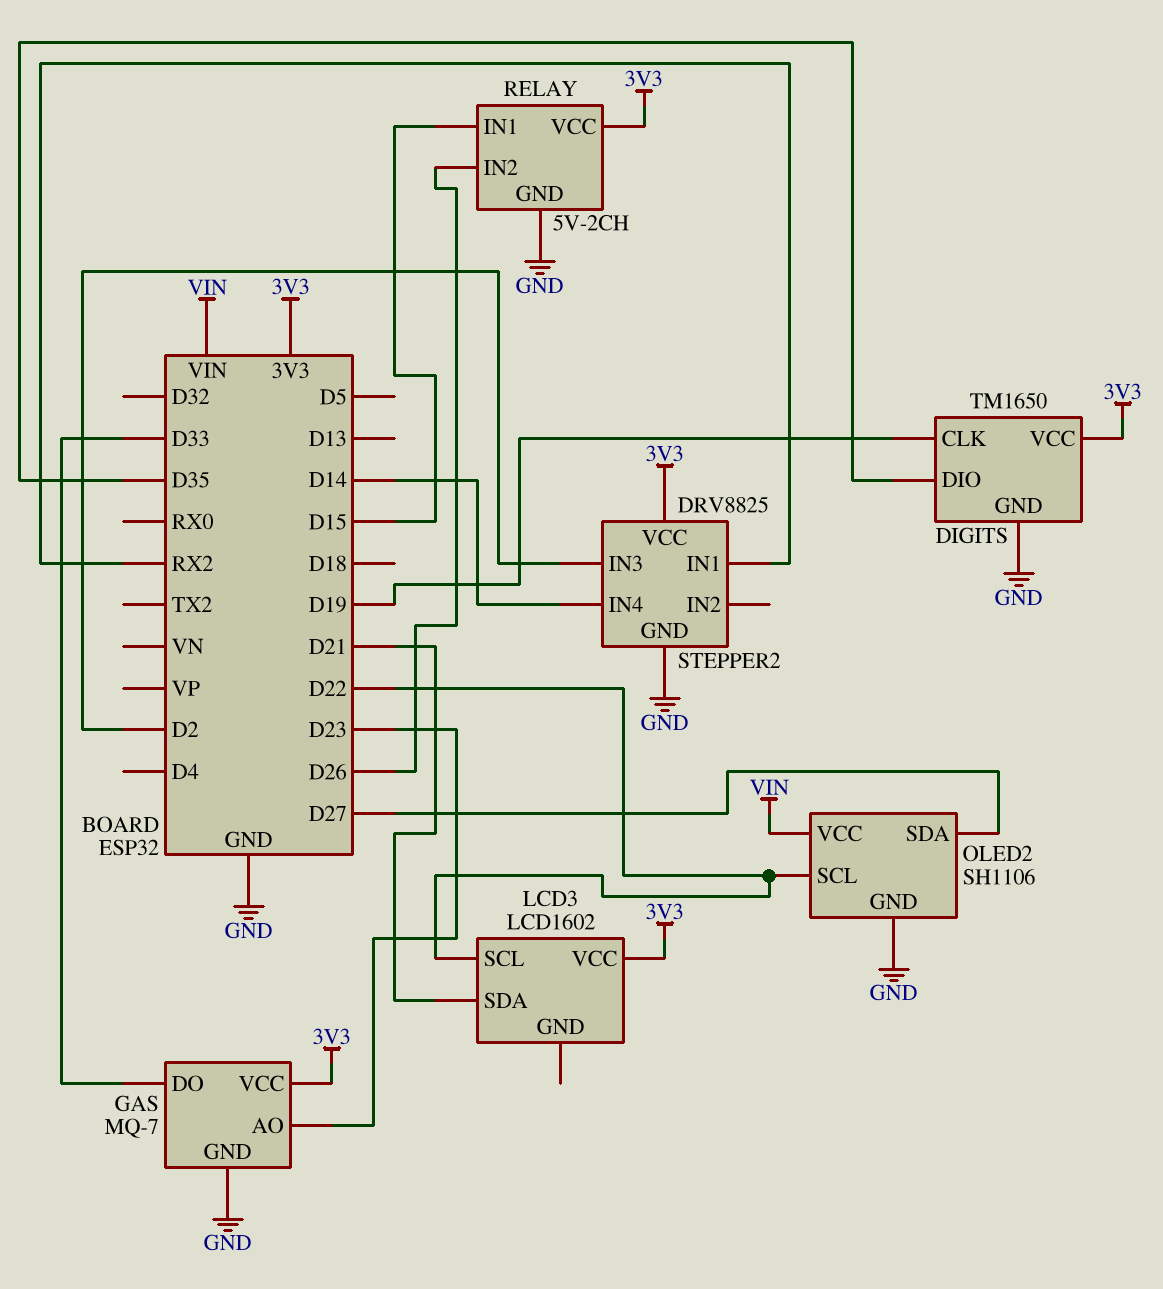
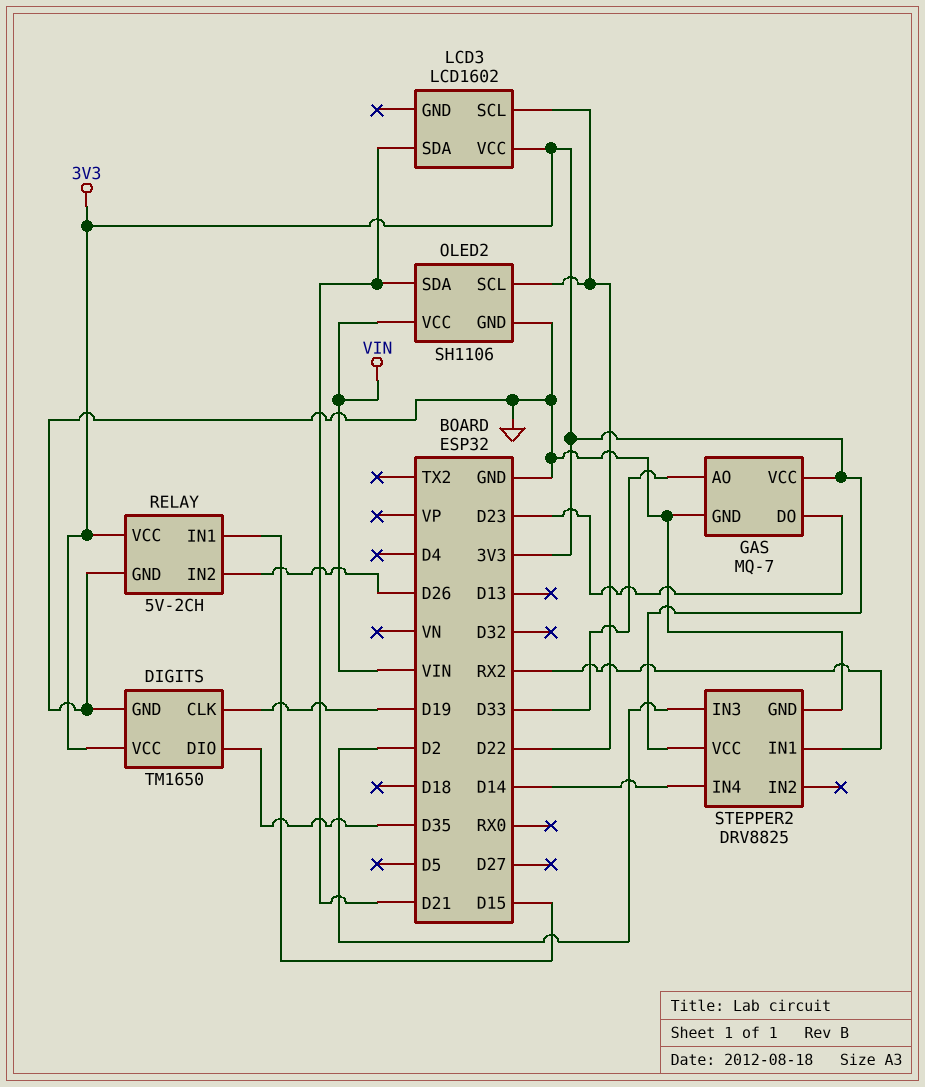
GAS pin AO: D23 -> D33
GAS pin DO: D33 -> D23
OLED2 pin SDA: D27 -> D21

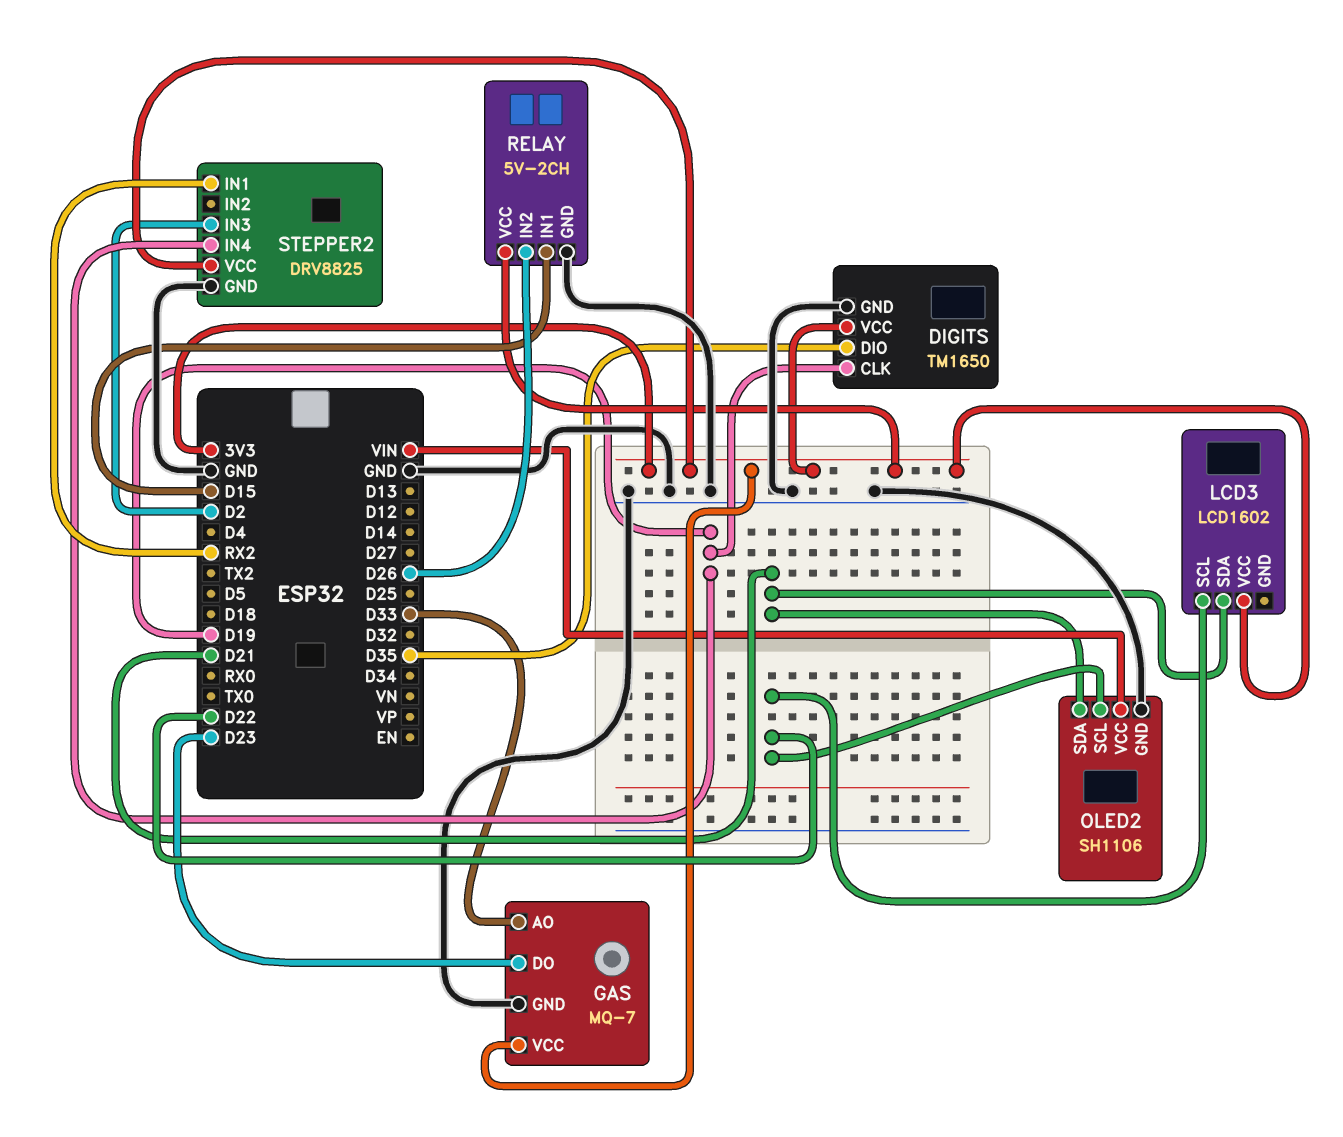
STEPPER2 pin IN4: D14 -> D19

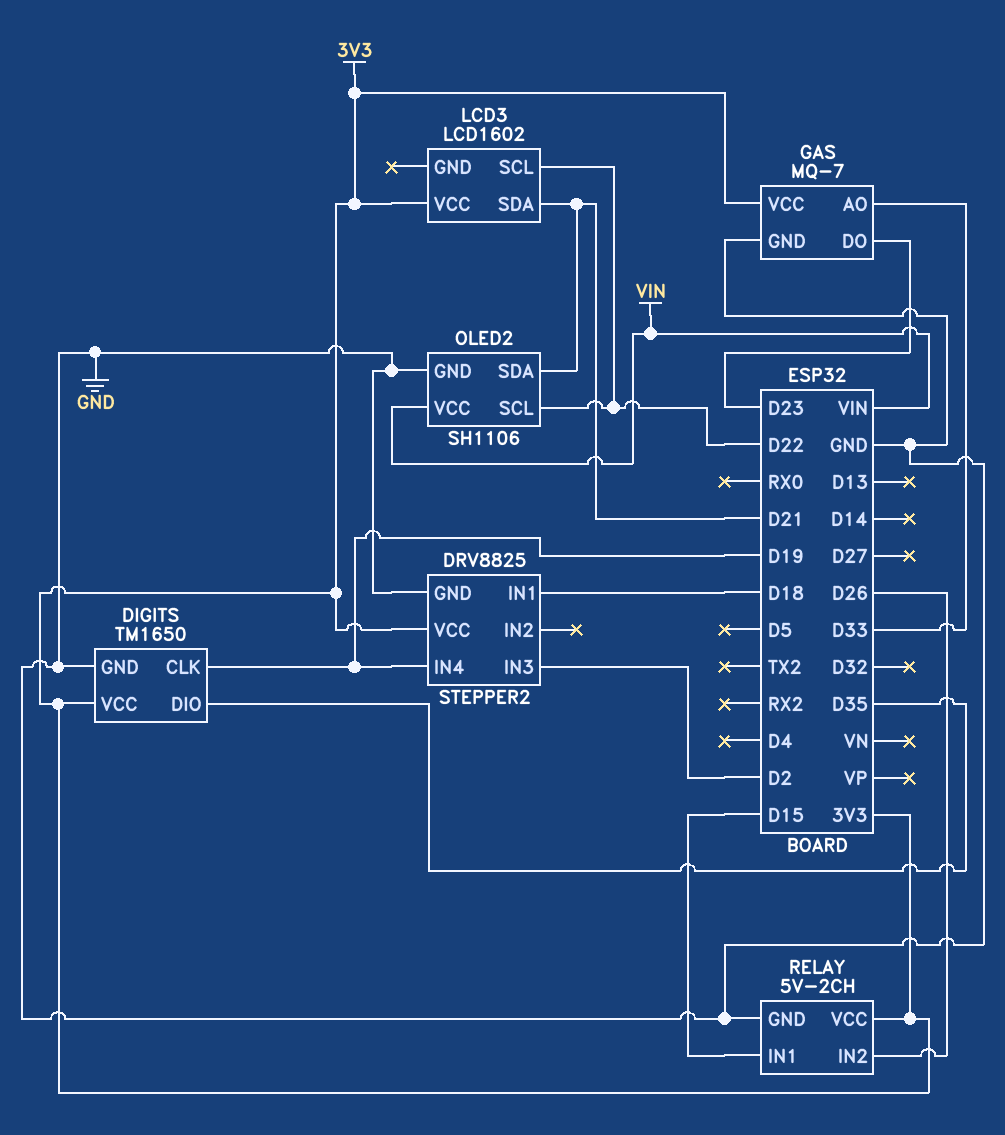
STEPPER2 pin IN1: RX2 -> D18

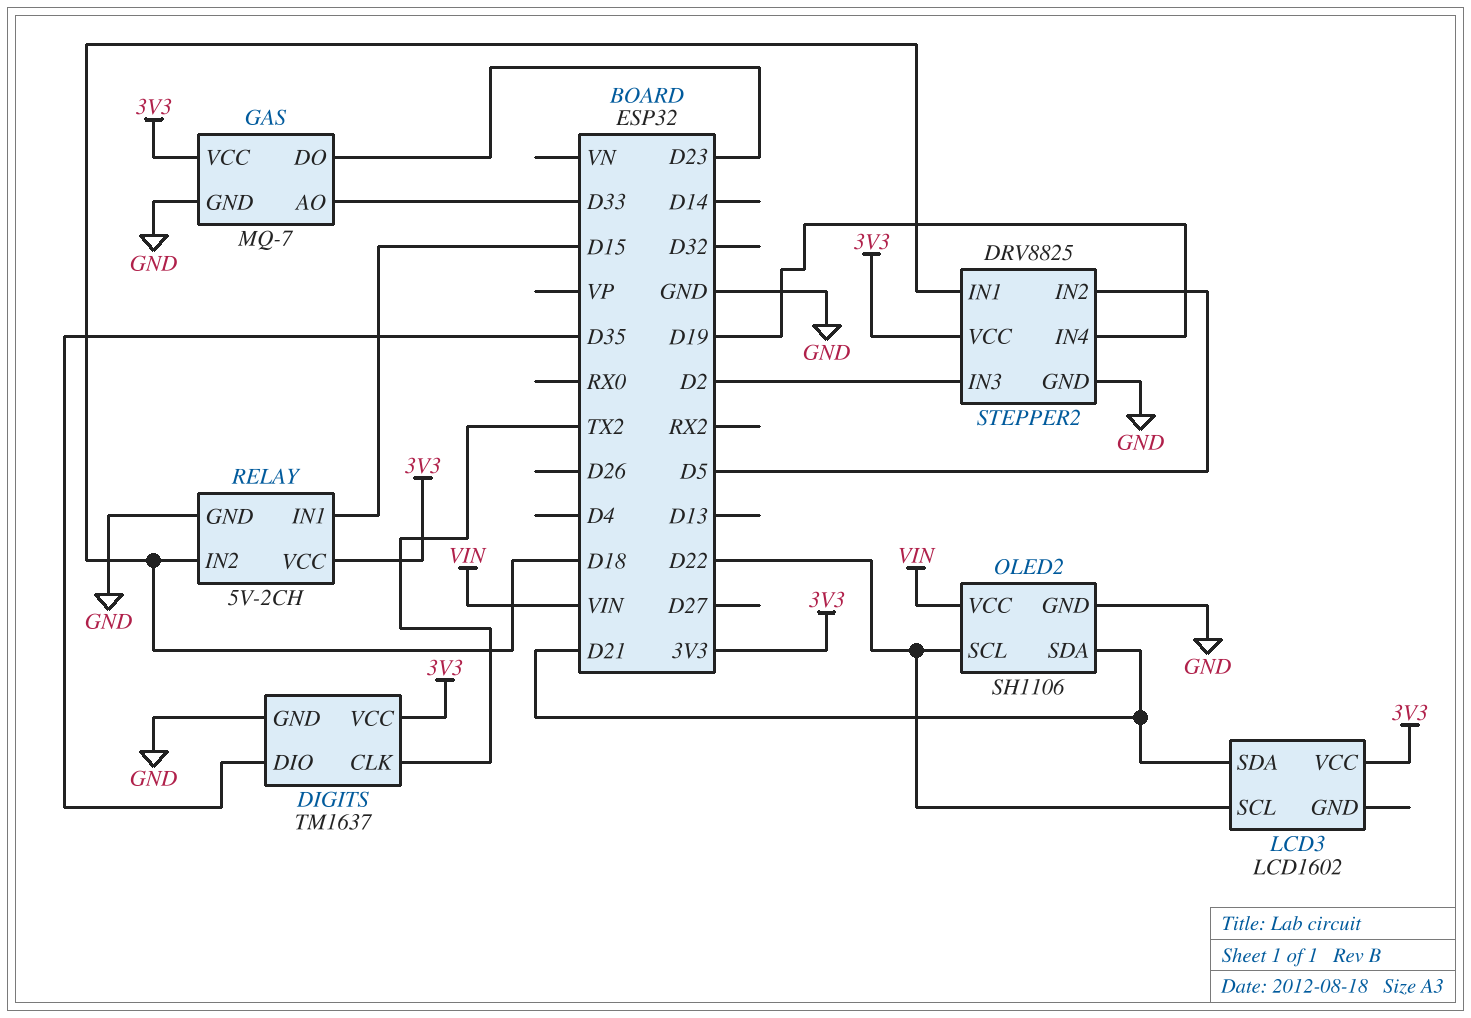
DIGITS: TM1650 -> TM1637
DIGITS pin CLK: D19 -> TX2
RELAY pin IN2: D26 -> D18
STEPPER2 pin IN2: none -> D5

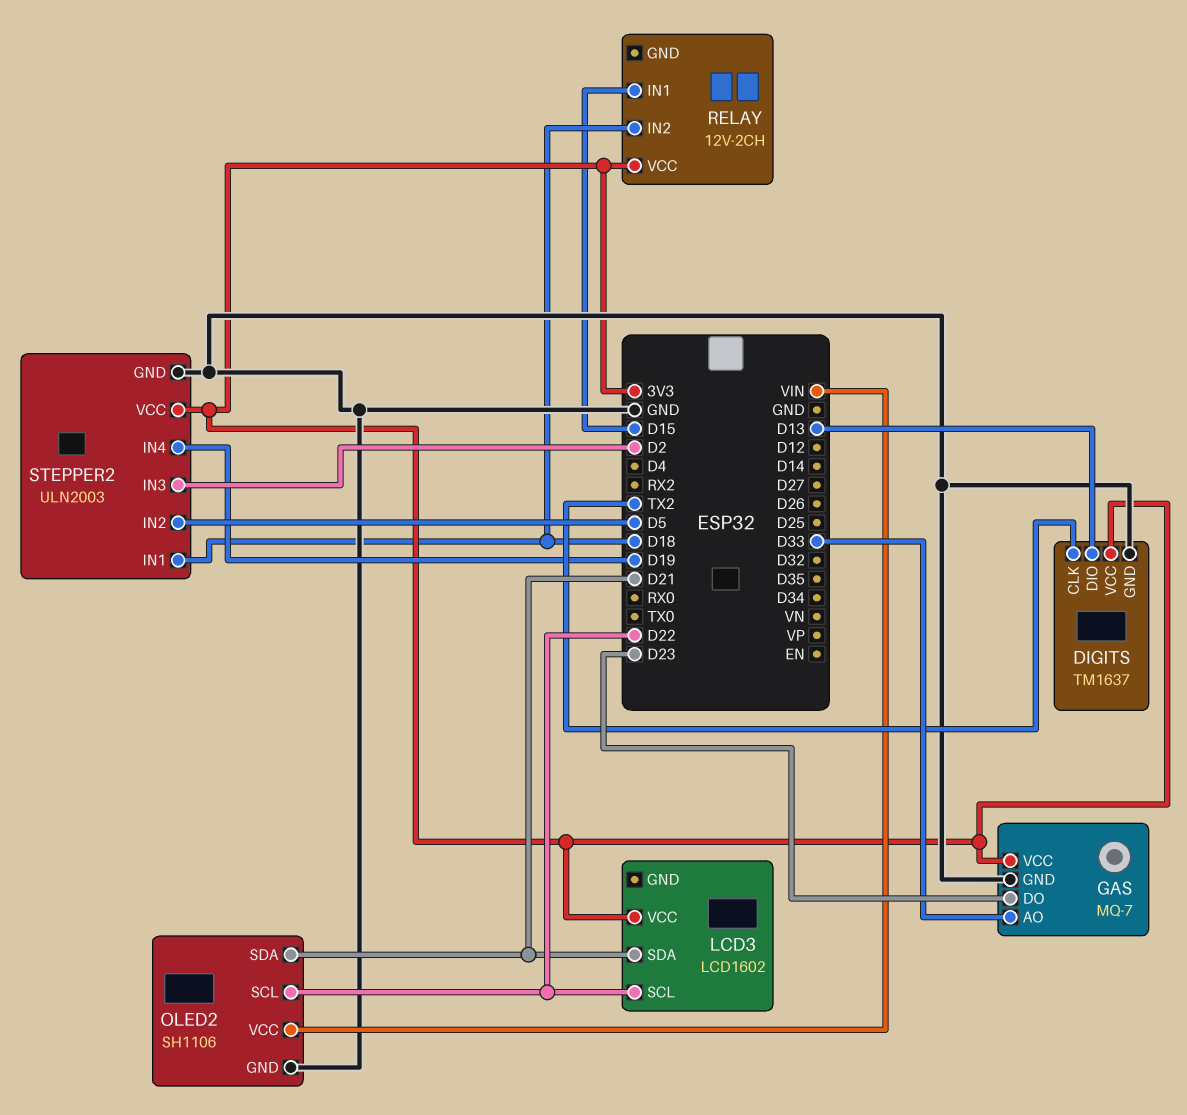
DIGITS pin DIO: D35 -> D13
RELAY: 5V-2CH -> 12V-2CH
RELAY pin GND: GND -> none
STEPPER2: DRV8825 -> ULN2003

